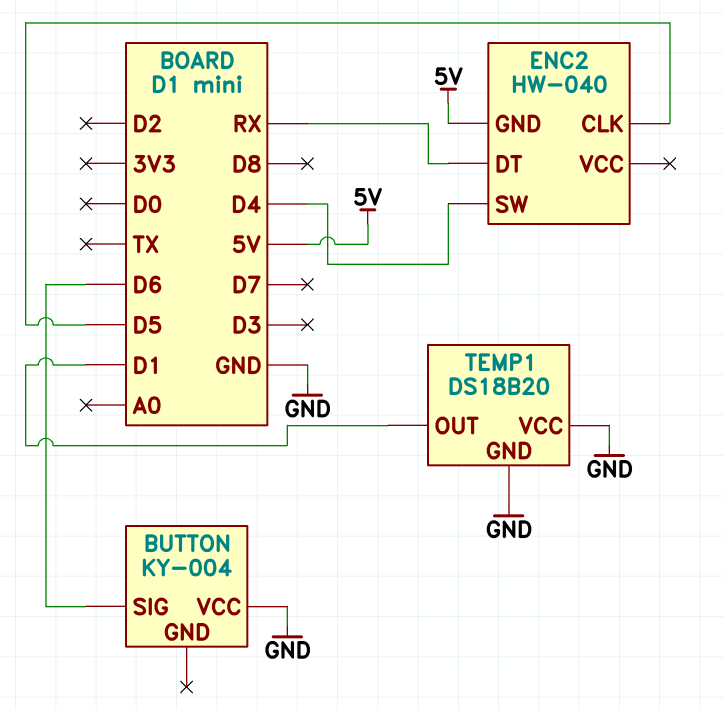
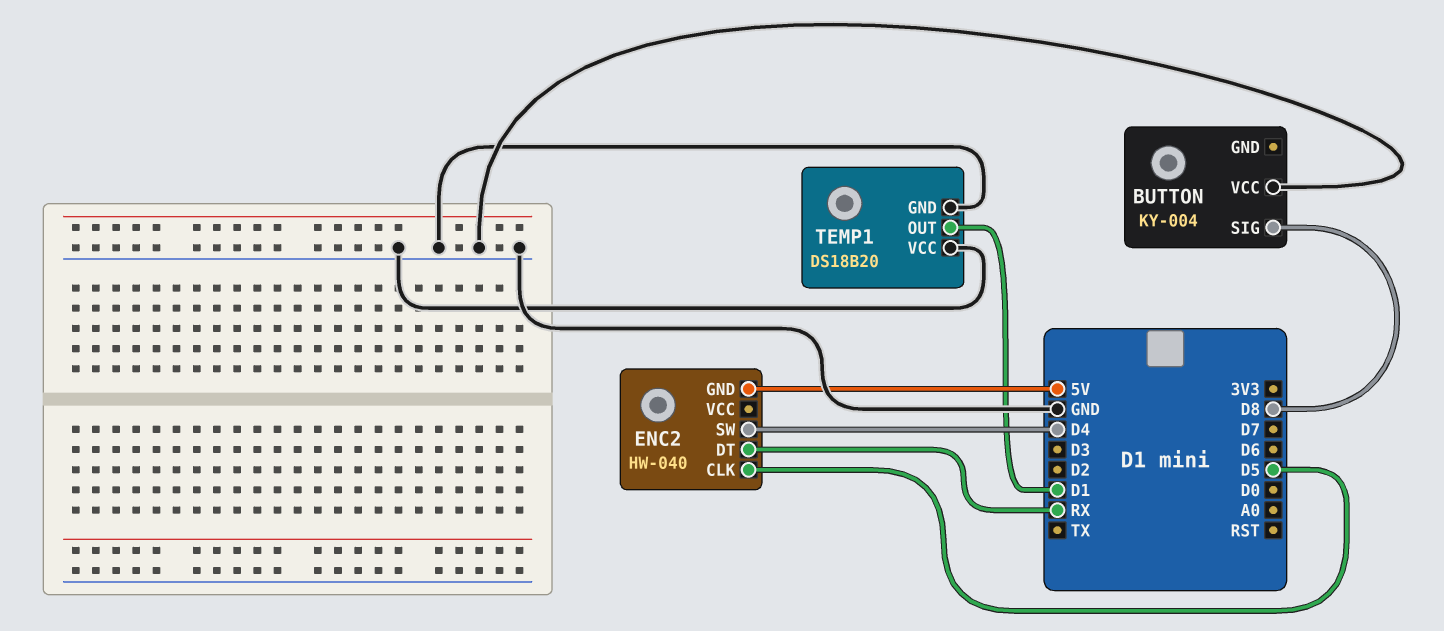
BUTTON pin SIG: D6 -> D8

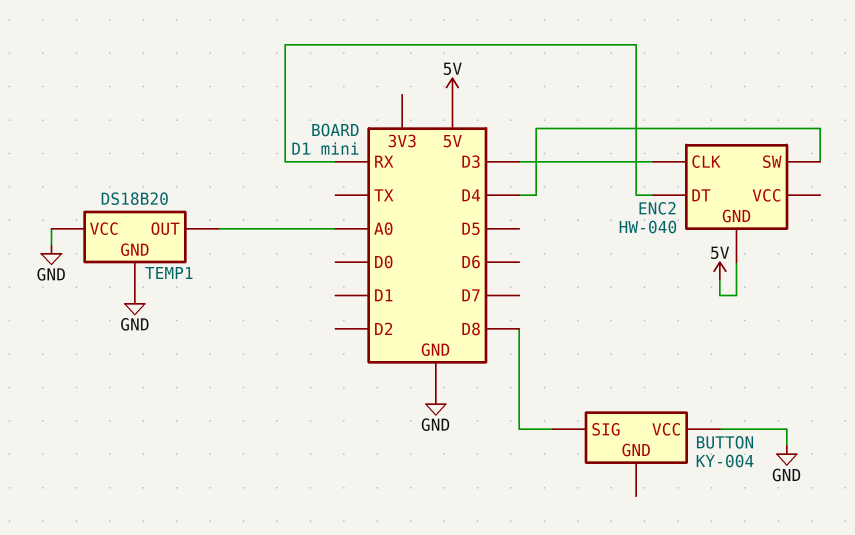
ENC2 pin CLK: D5 -> D3
TEMP1 pin OUT: D1 -> A0

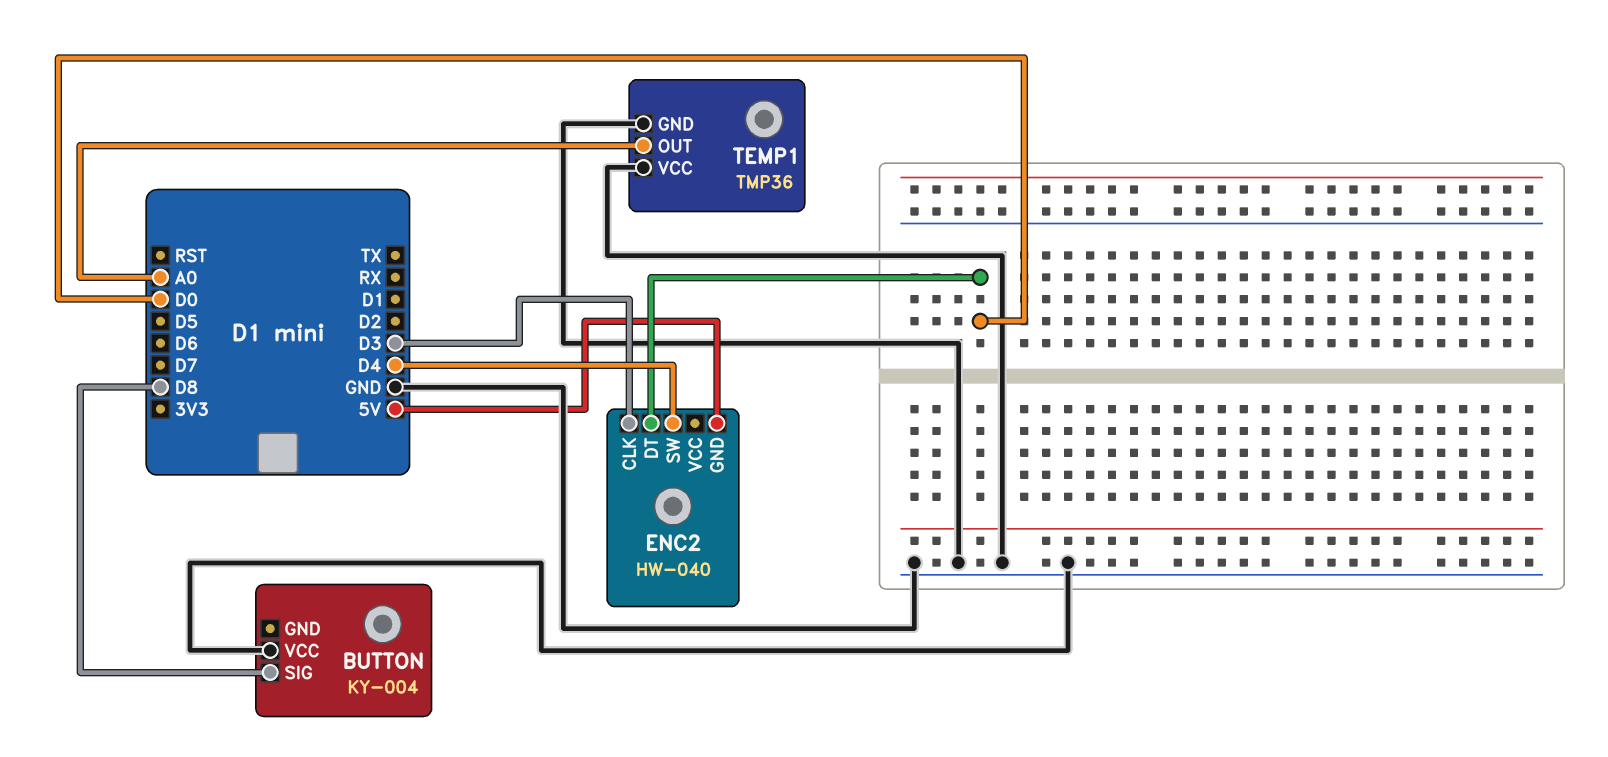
ENC2 pin DT: RX -> D0
TEMP1: DS18B20 -> TMP36

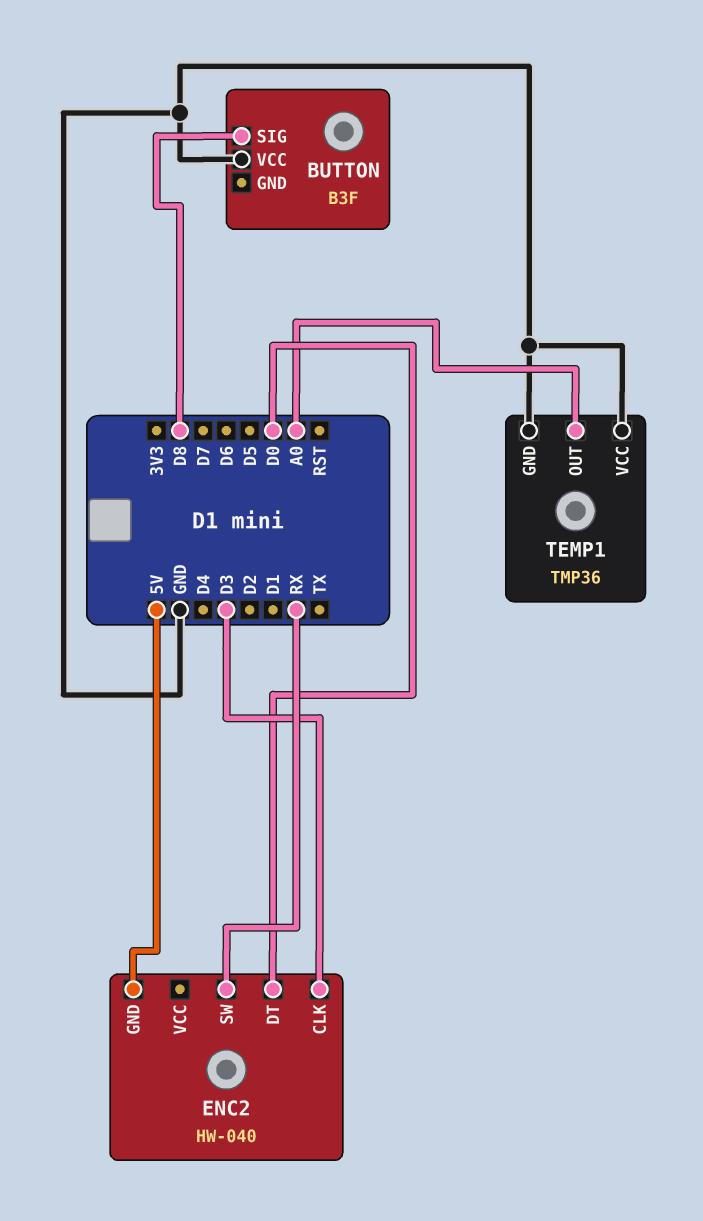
BUTTON: KY-004 -> B3F
ENC2 pin SW: D4 -> RX

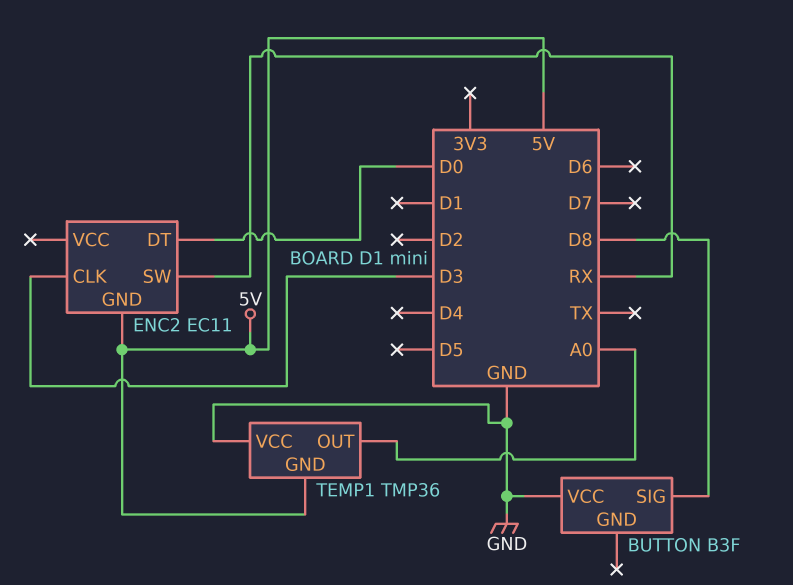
ENC2: HW-040 -> EC11
TEMP1 pin GND: GND -> 5V

